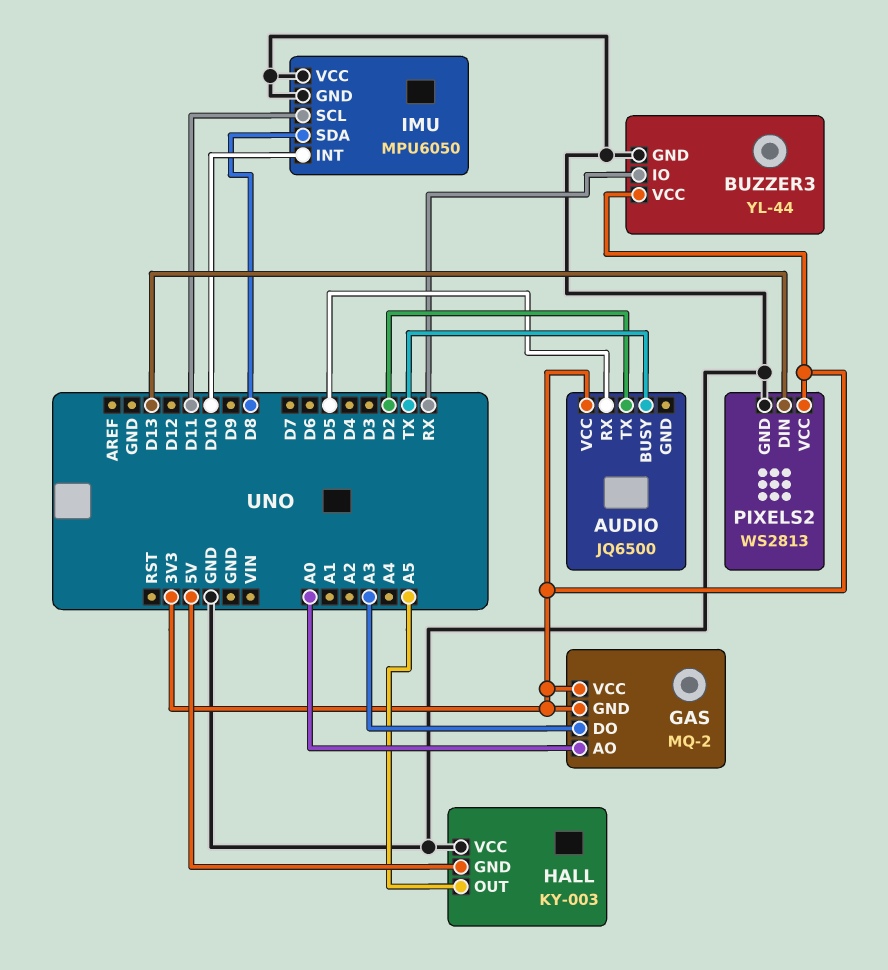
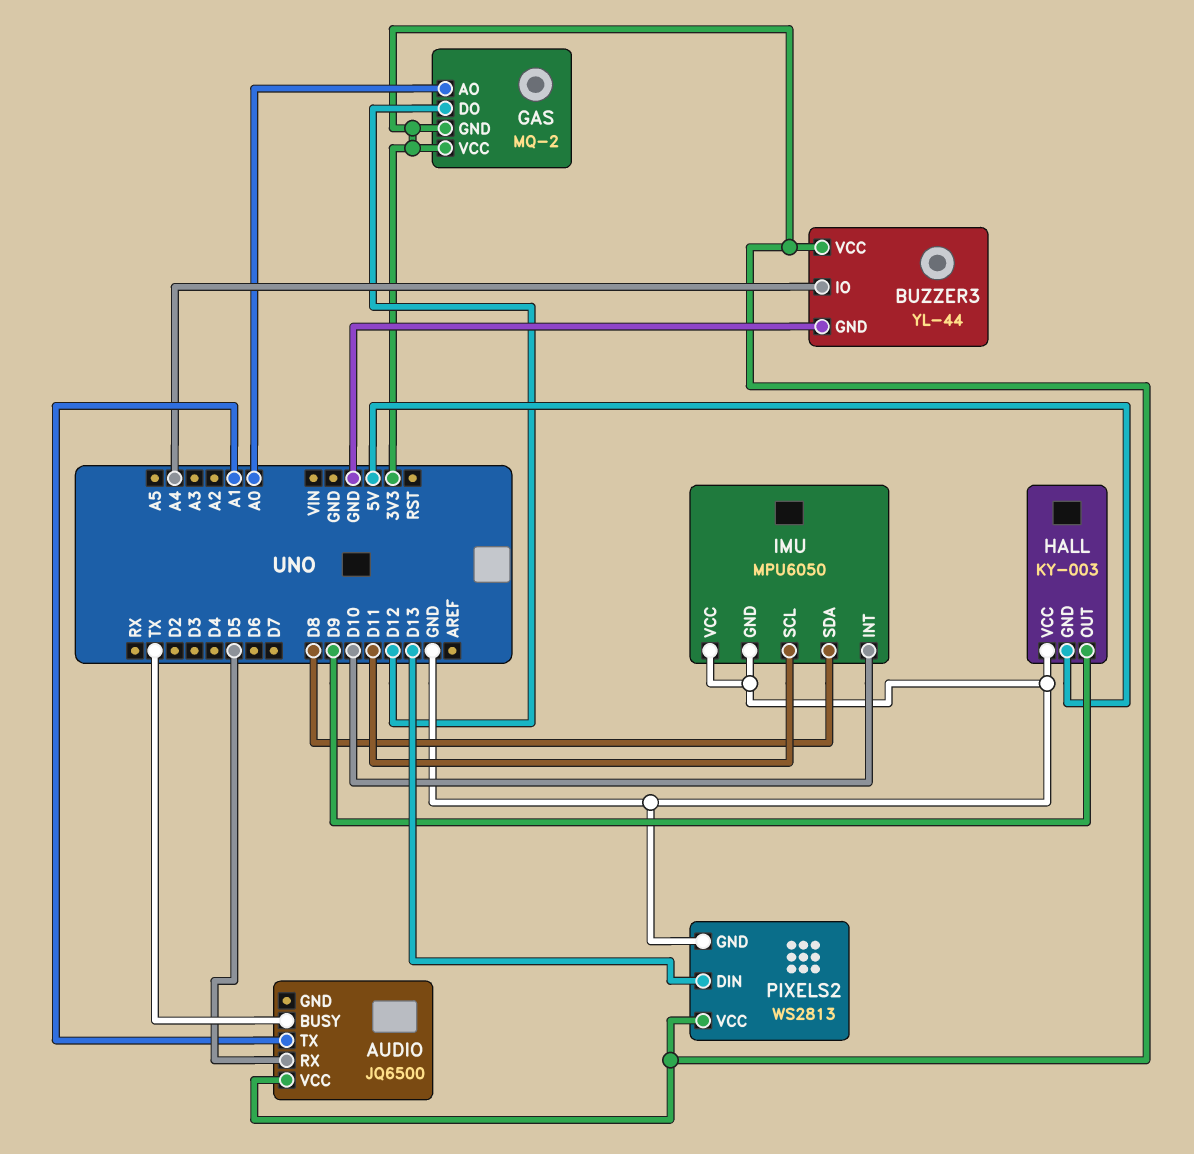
AUDIO pin TX: D2 -> A1
BUZZER3 pin IO: RX -> A4
GAS pin DO: A3 -> D12
HALL pin OUT: A5 -> D9

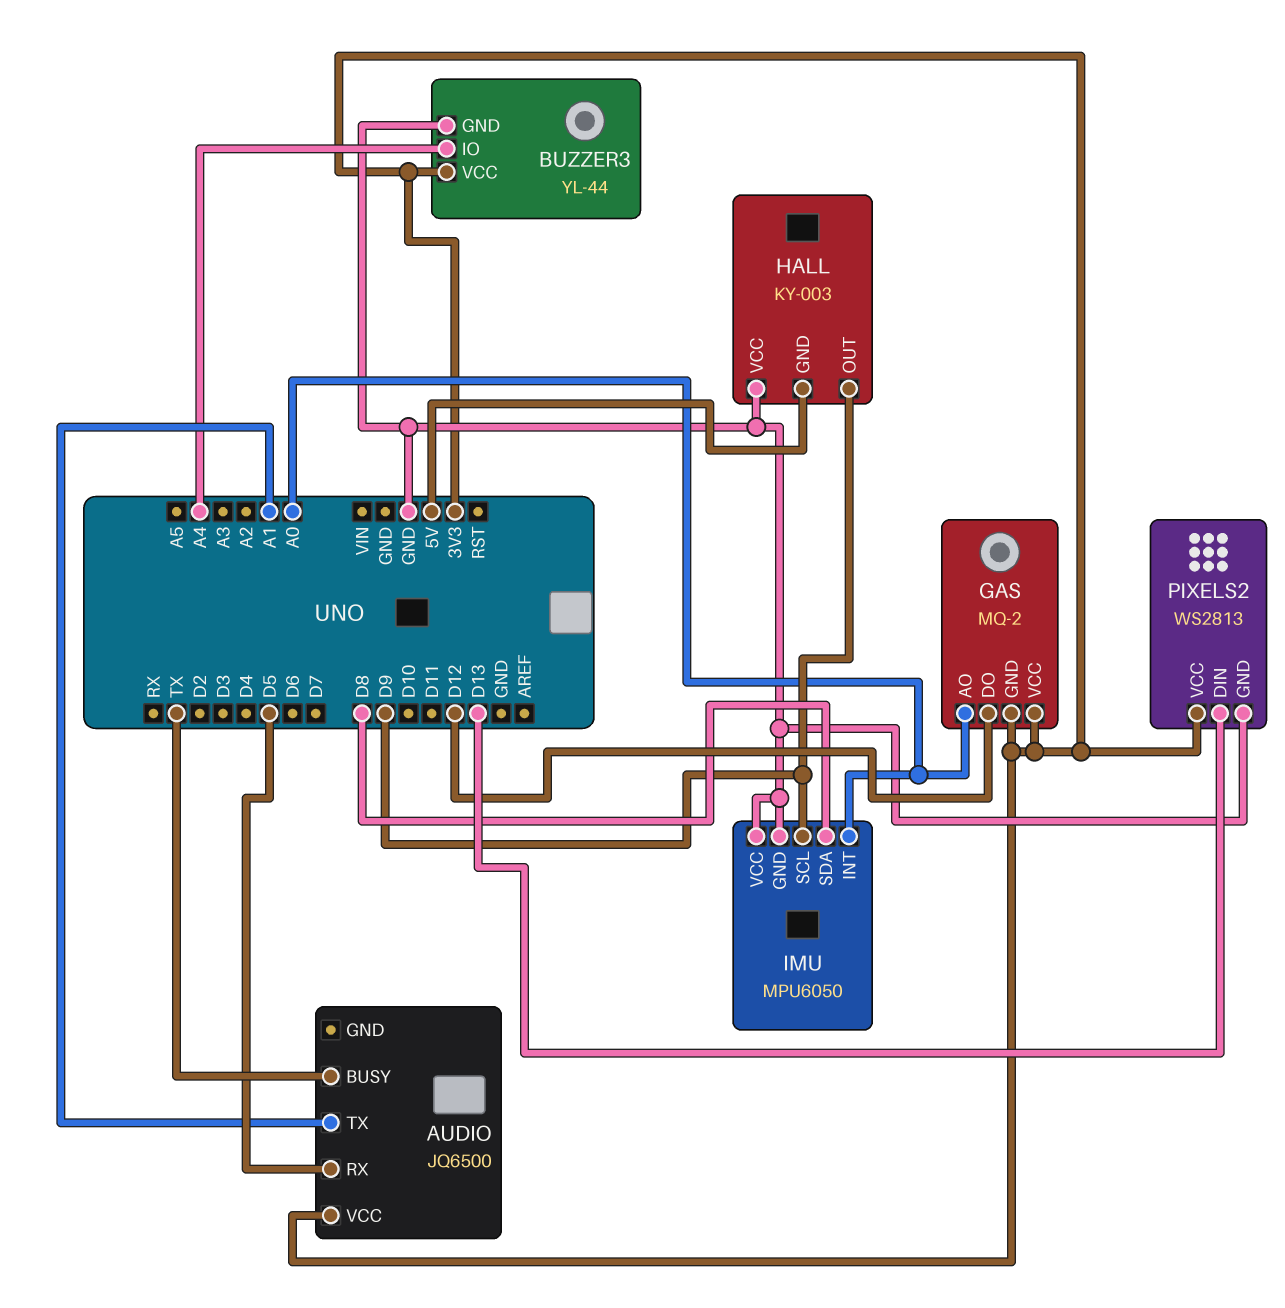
IMU pin INT: D10 -> A0
IMU pin SCL: D11 -> D9

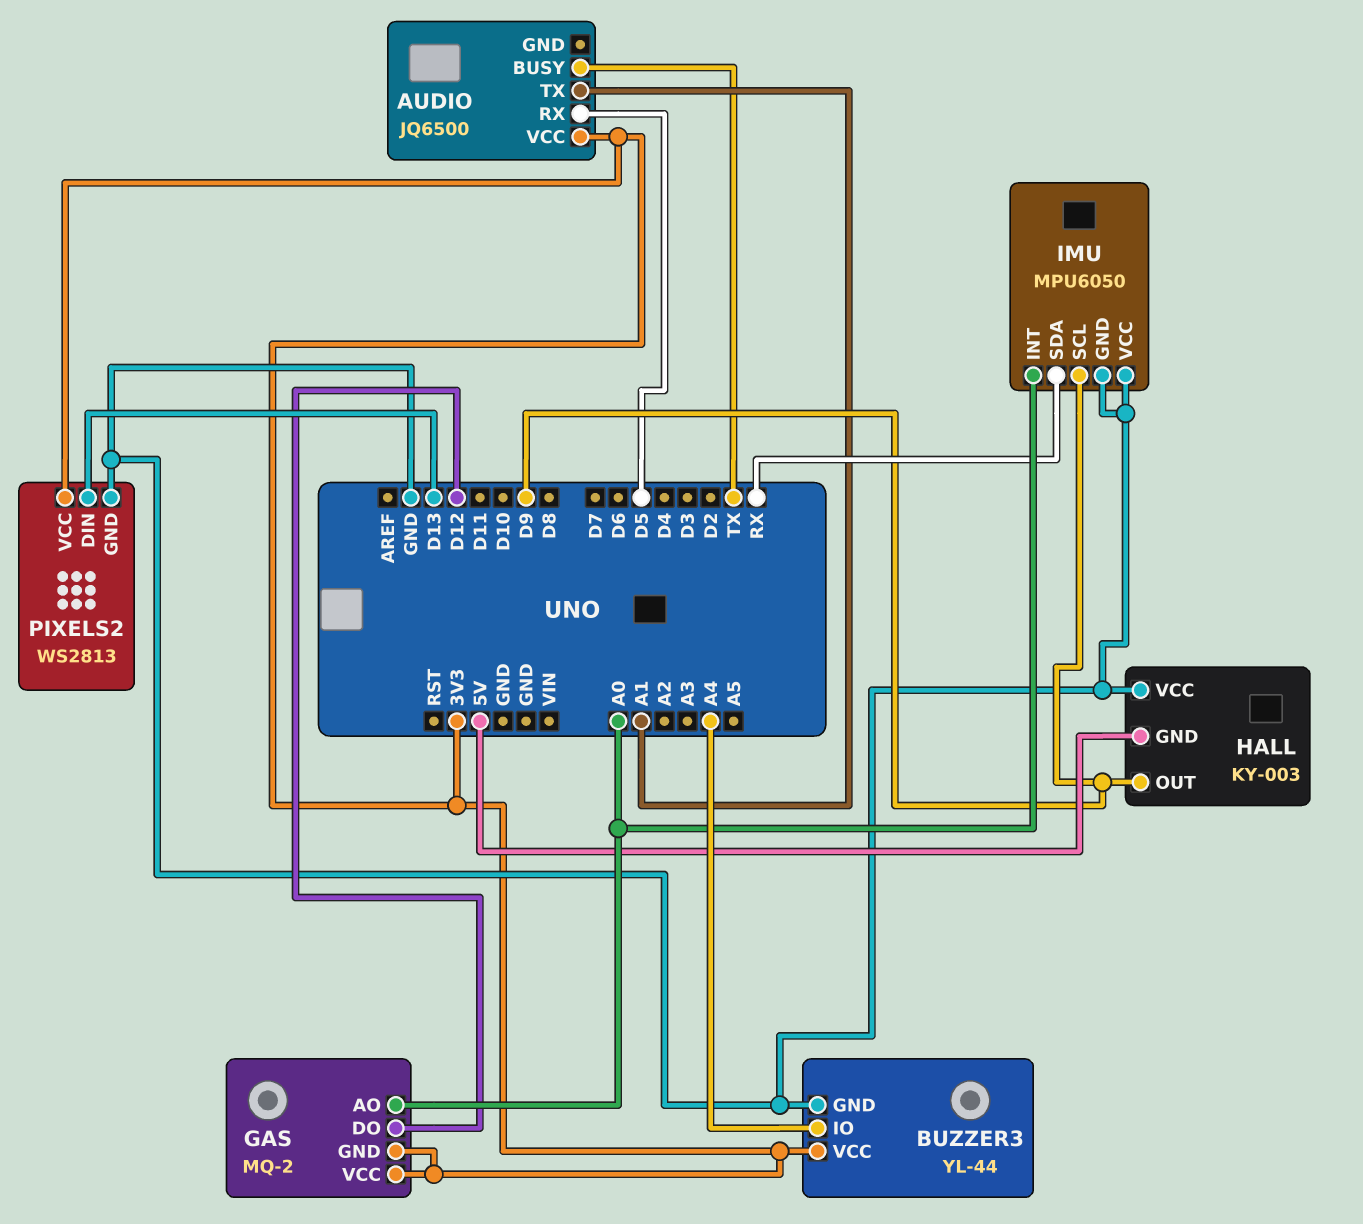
IMU pin SDA: D8 -> RX

